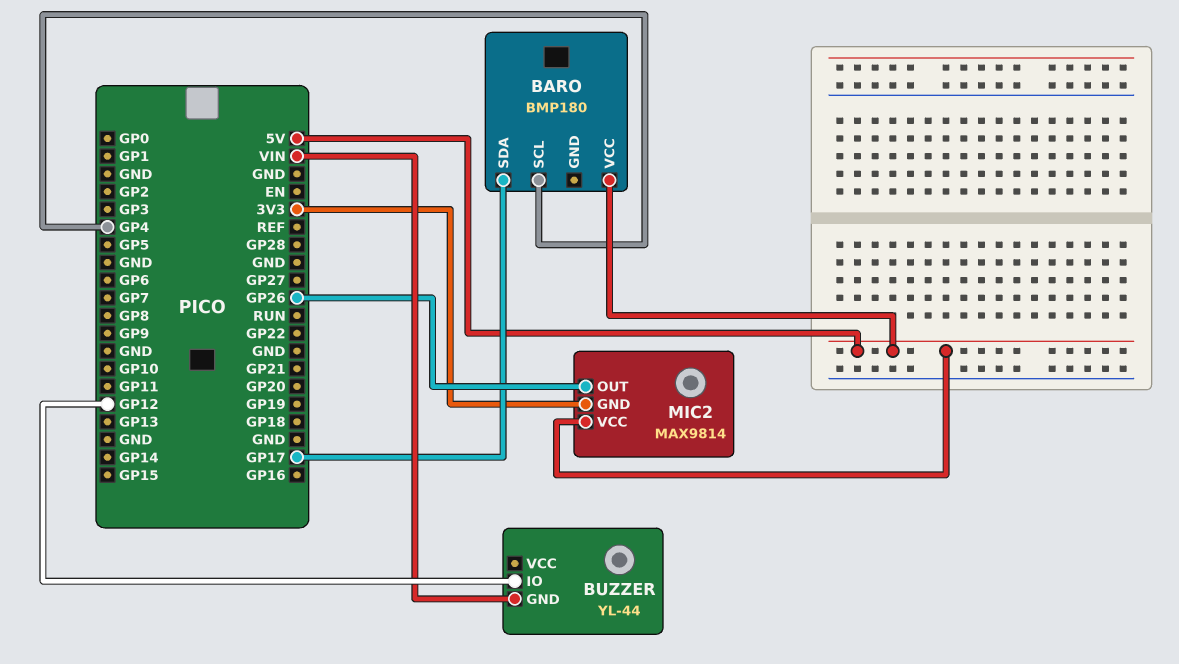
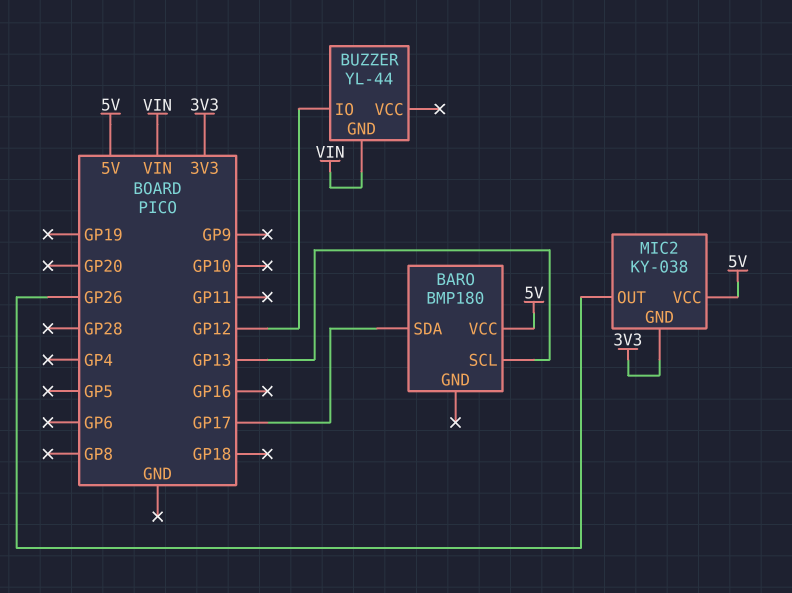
BARO pin SCL: GP4 -> GP13
MIC2: MAX9814 -> KY-038

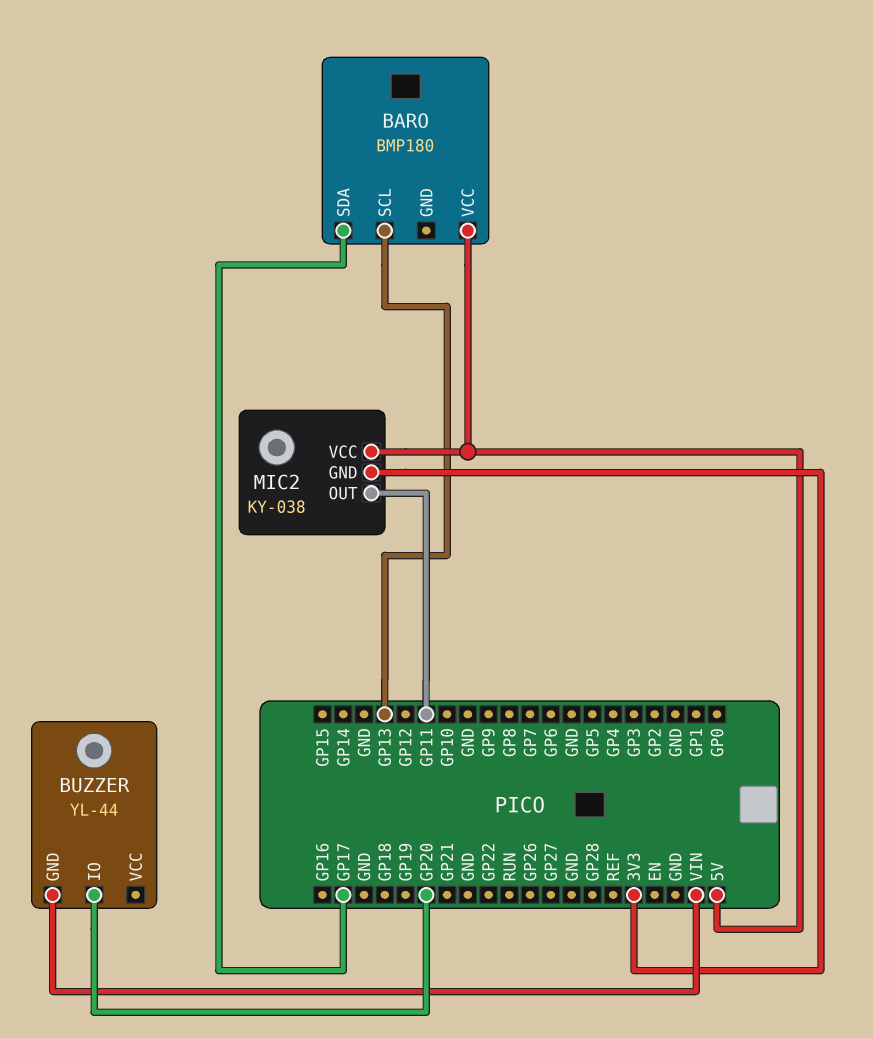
BUZZER pin IO: GP12 -> GP20
MIC2 pin OUT: GP26 -> GP11

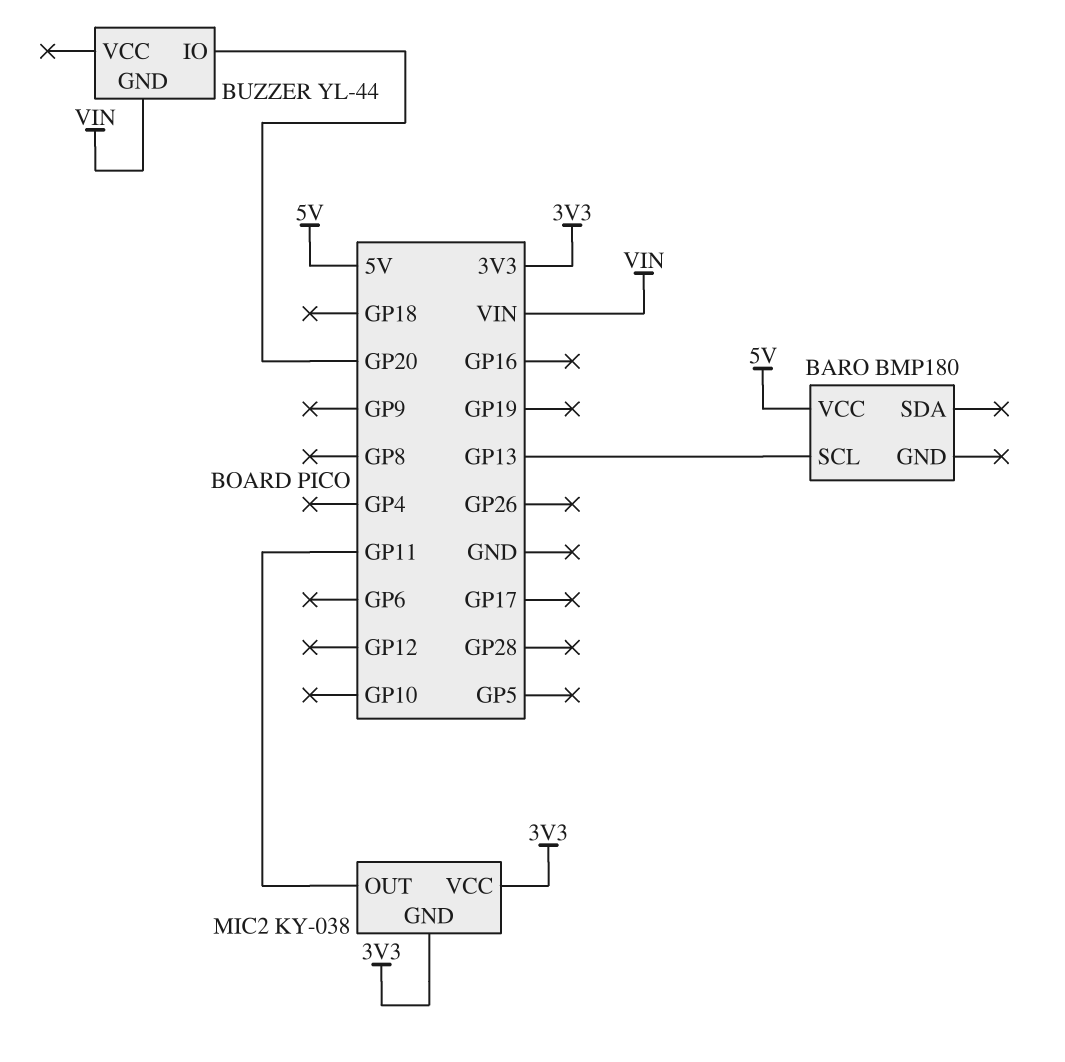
BARO pin SDA: GP17 -> none
MIC2 pin VCC: 5V -> 3V3

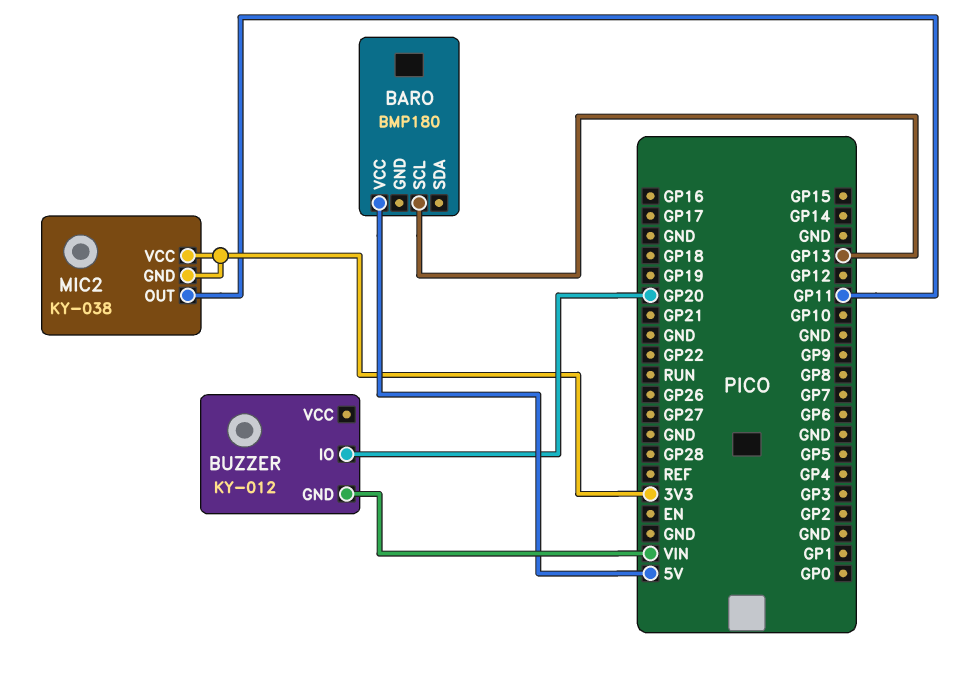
BUZZER: YL-44 -> KY-012

